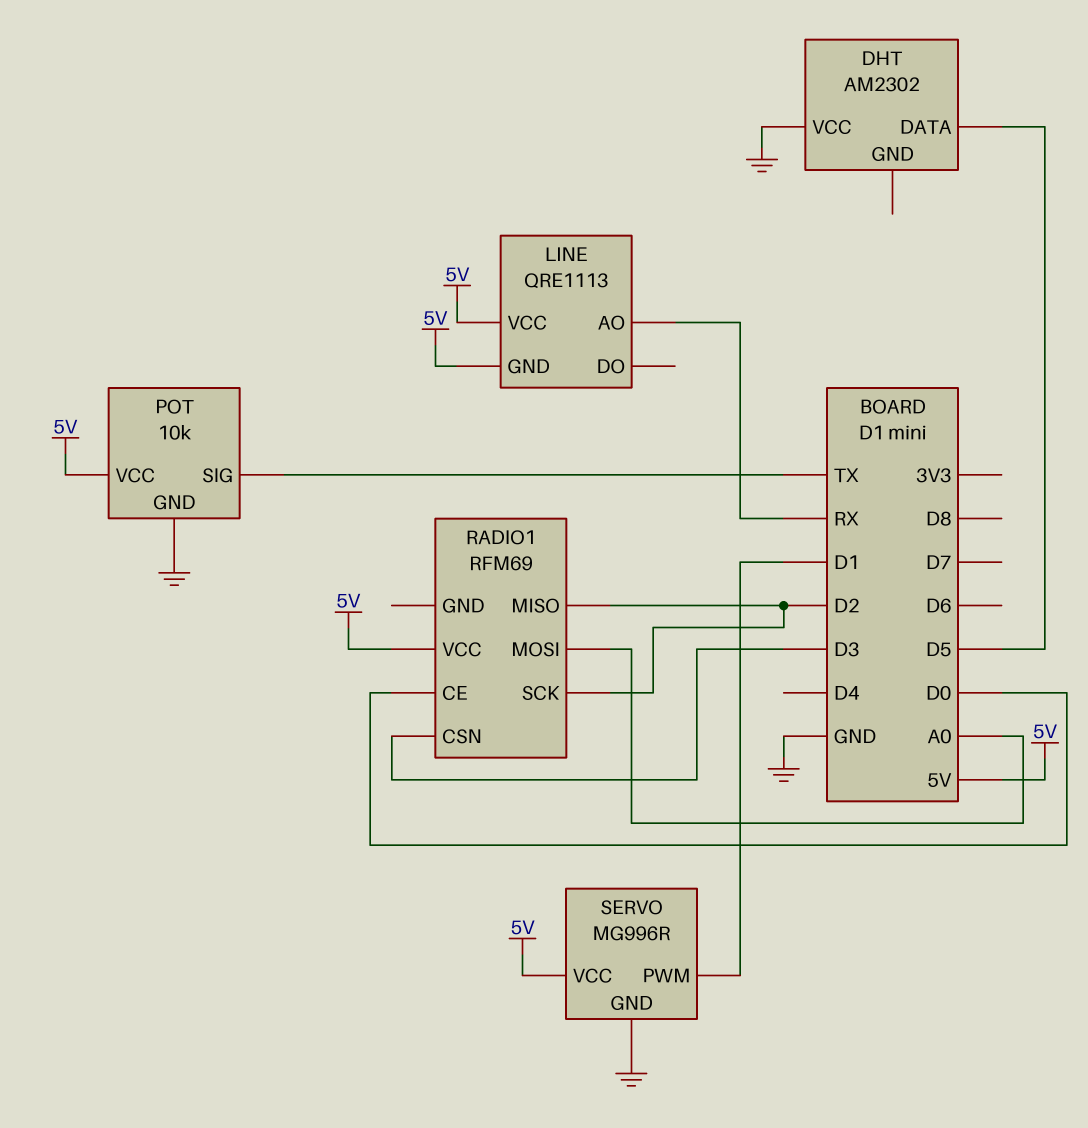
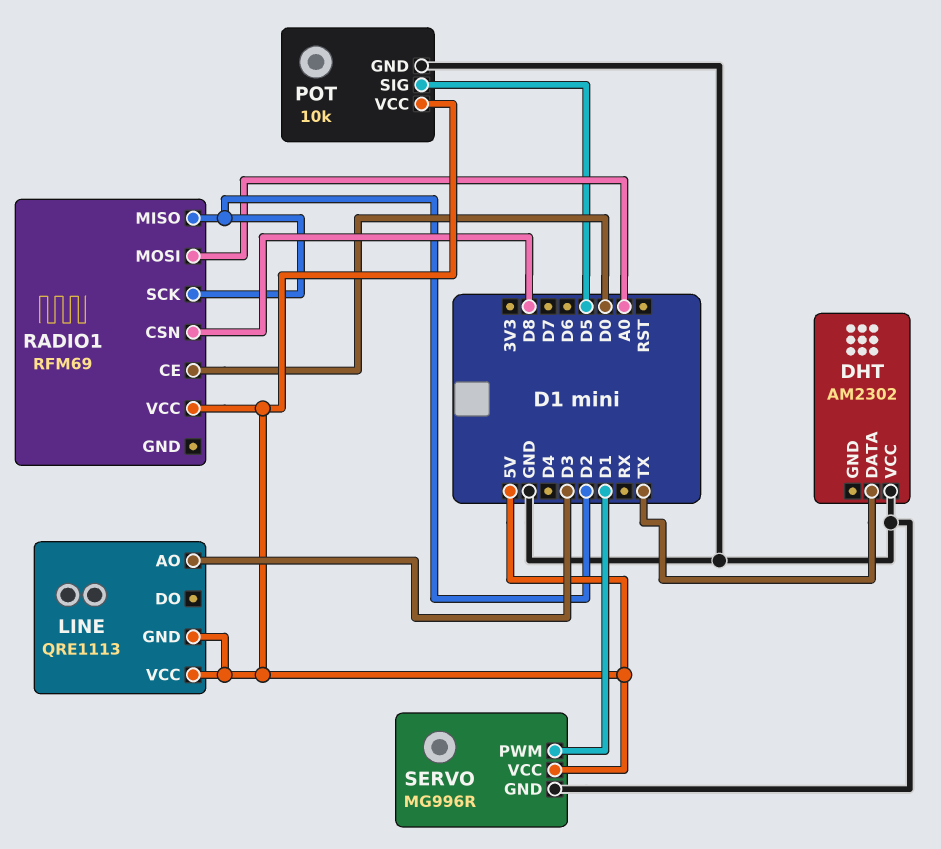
DHT pin DATA: D5 -> TX
LINE pin AO: RX -> D3
POT pin SIG: TX -> D5
RADIO1 pin CSN: D3 -> D8

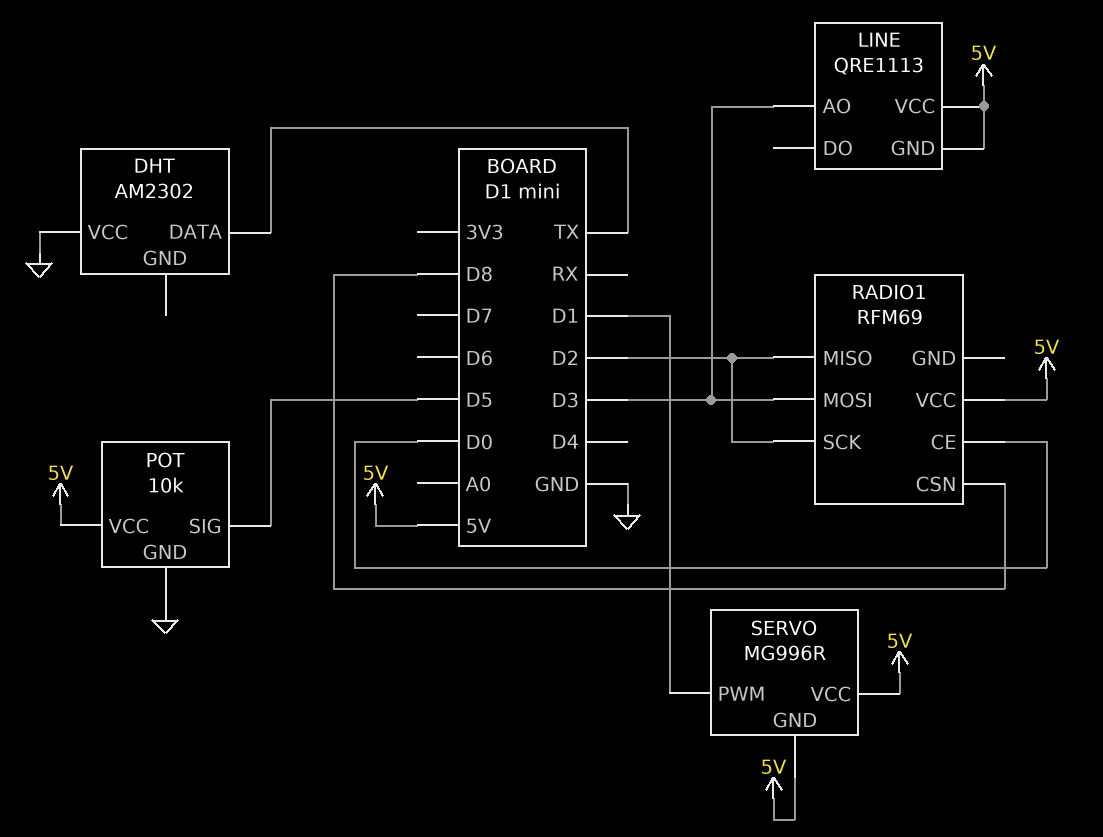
RADIO1 pin MOSI: A0 -> D3
SERVO pin GND: GND -> 5V

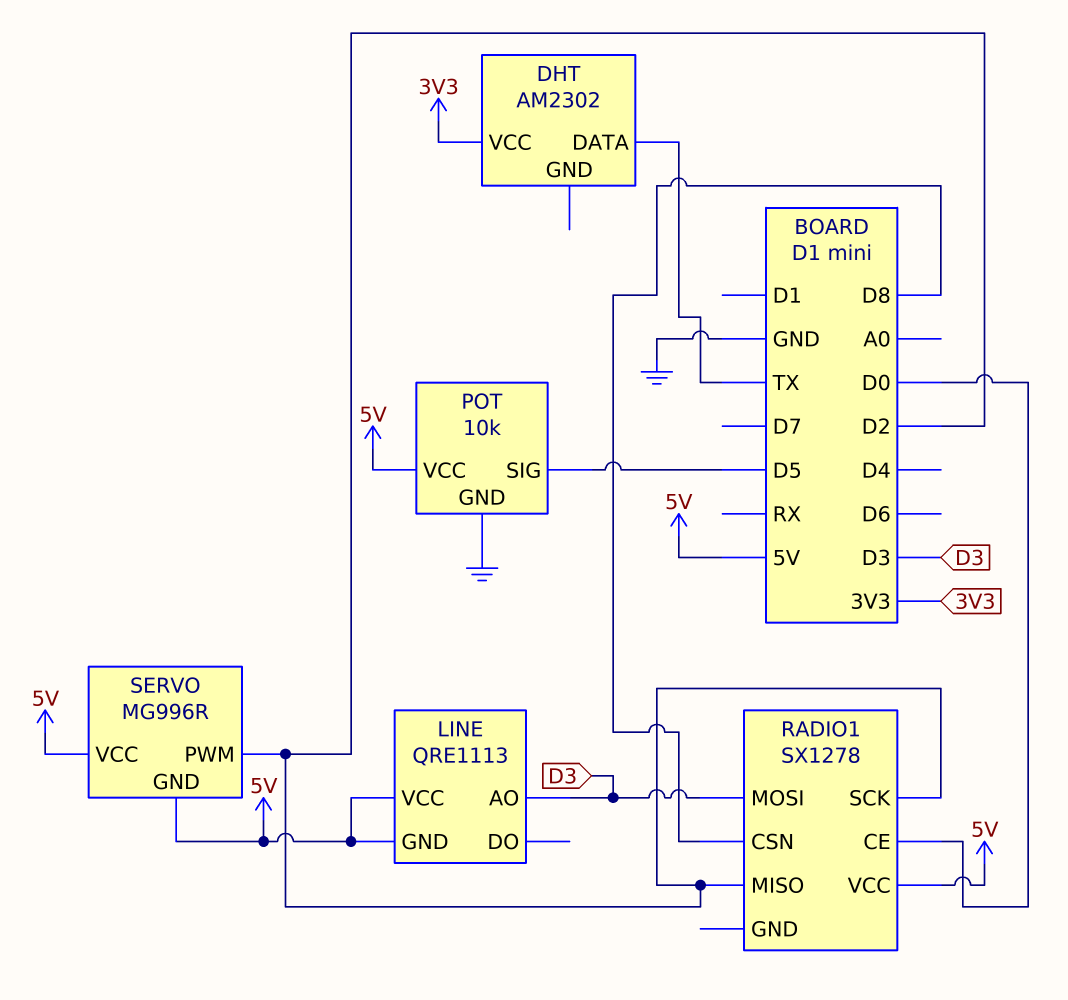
DHT pin VCC: GND -> 3V3
RADIO1: RFM69 -> SX1278
SERVO pin PWM: D1 -> D2

